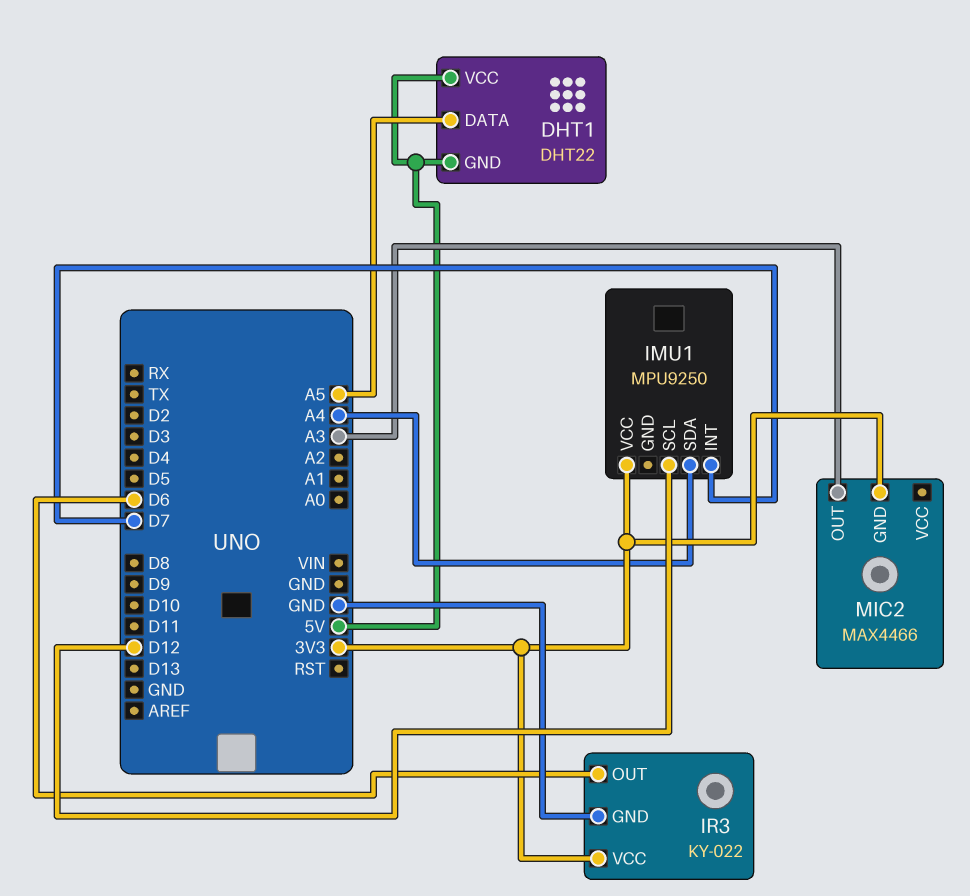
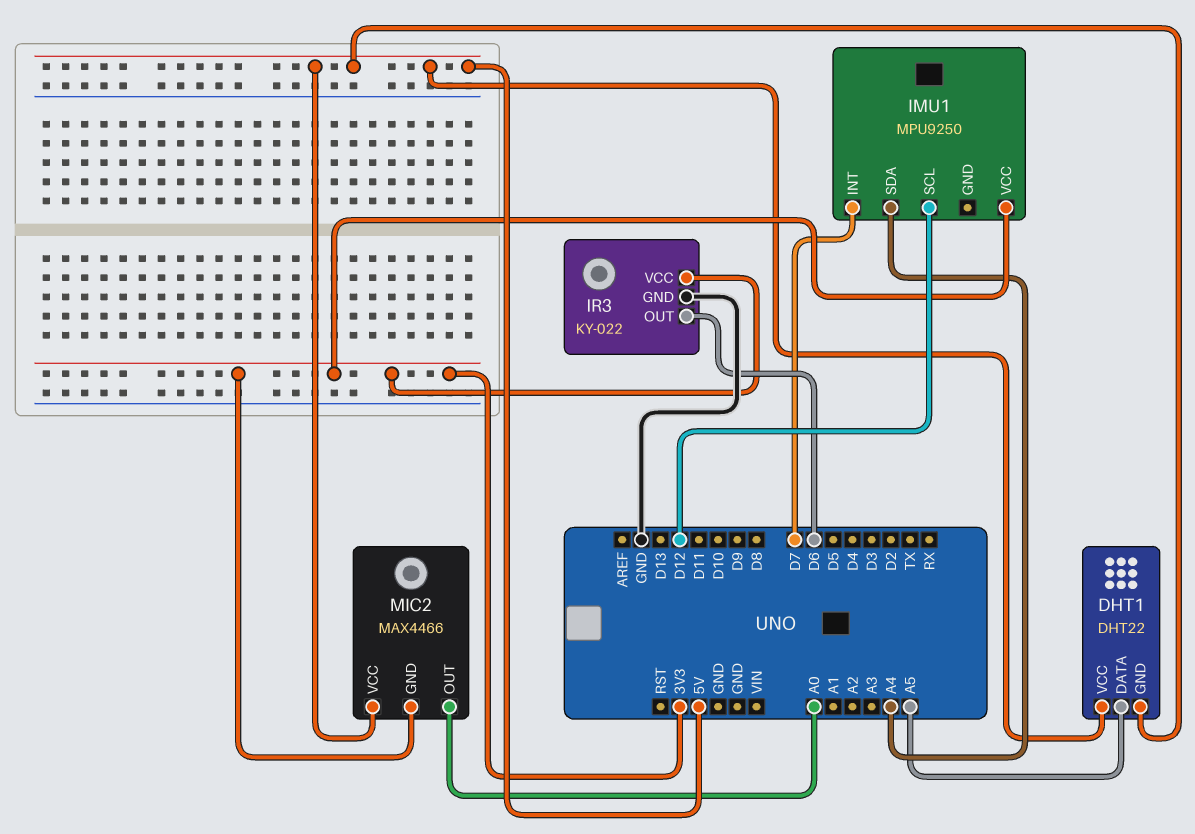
MIC2 pin OUT: A3 -> A0
MIC2 pin VCC: none -> 5V

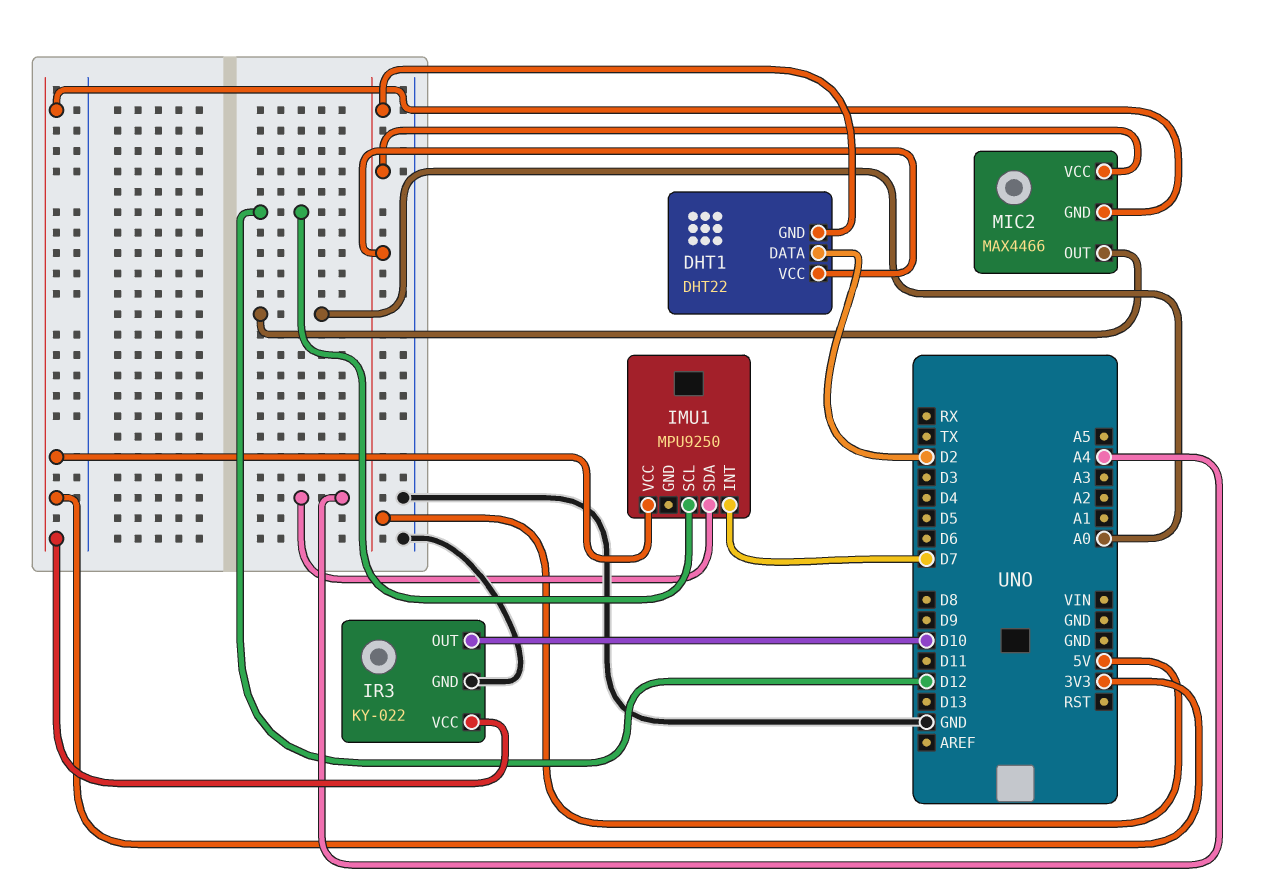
DHT1 pin DATA: A5 -> D2
IR3 pin OUT: D6 -> D10

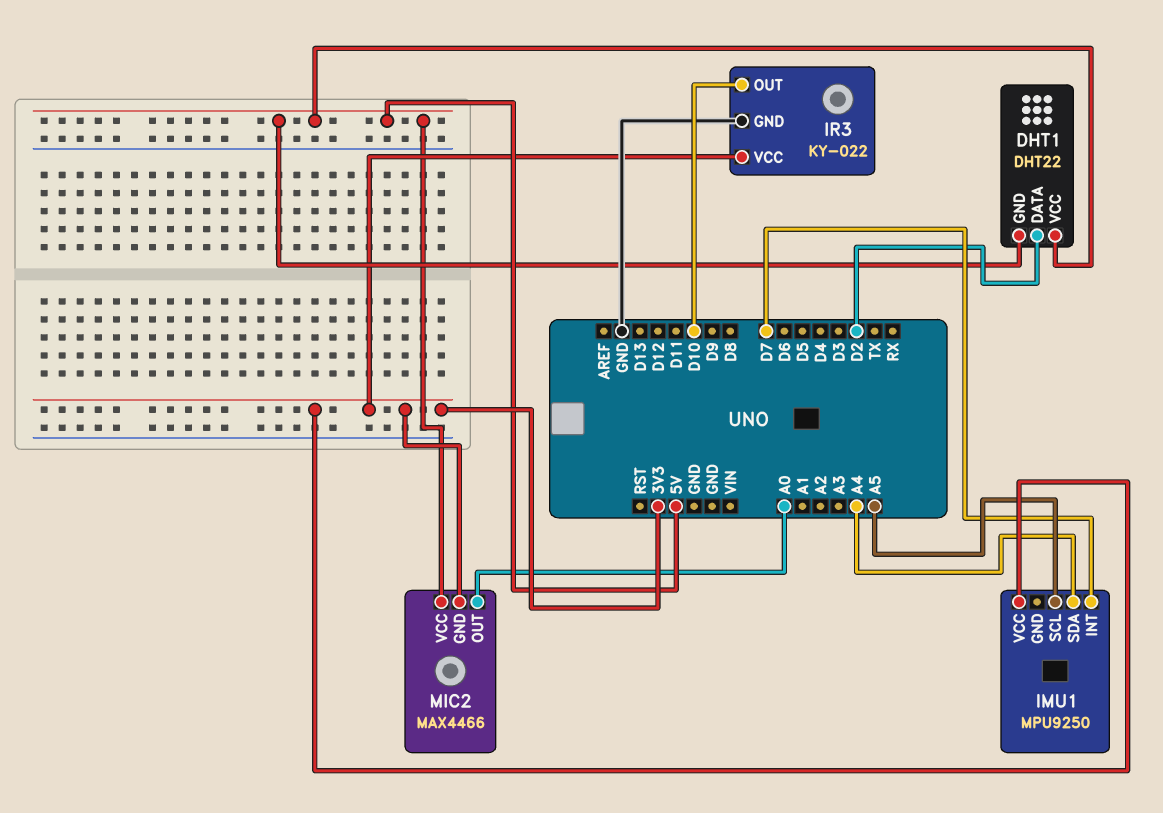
IMU1 pin SCL: D12 -> A5

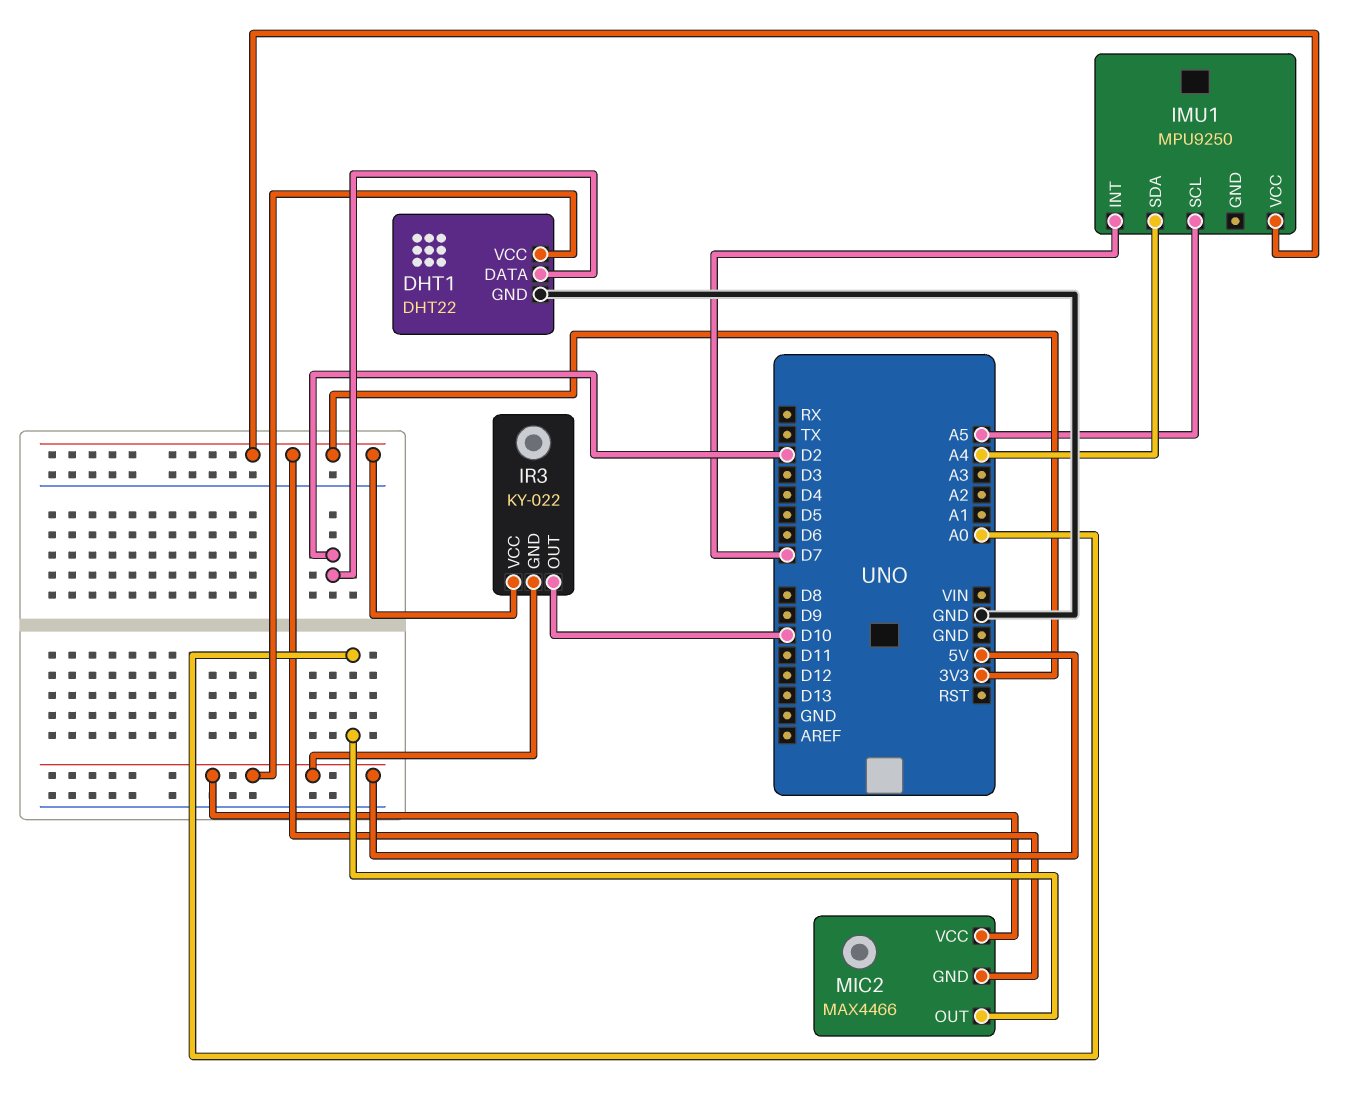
DHT1 pin GND: 5V -> GND
IR3 pin GND: GND -> 5V

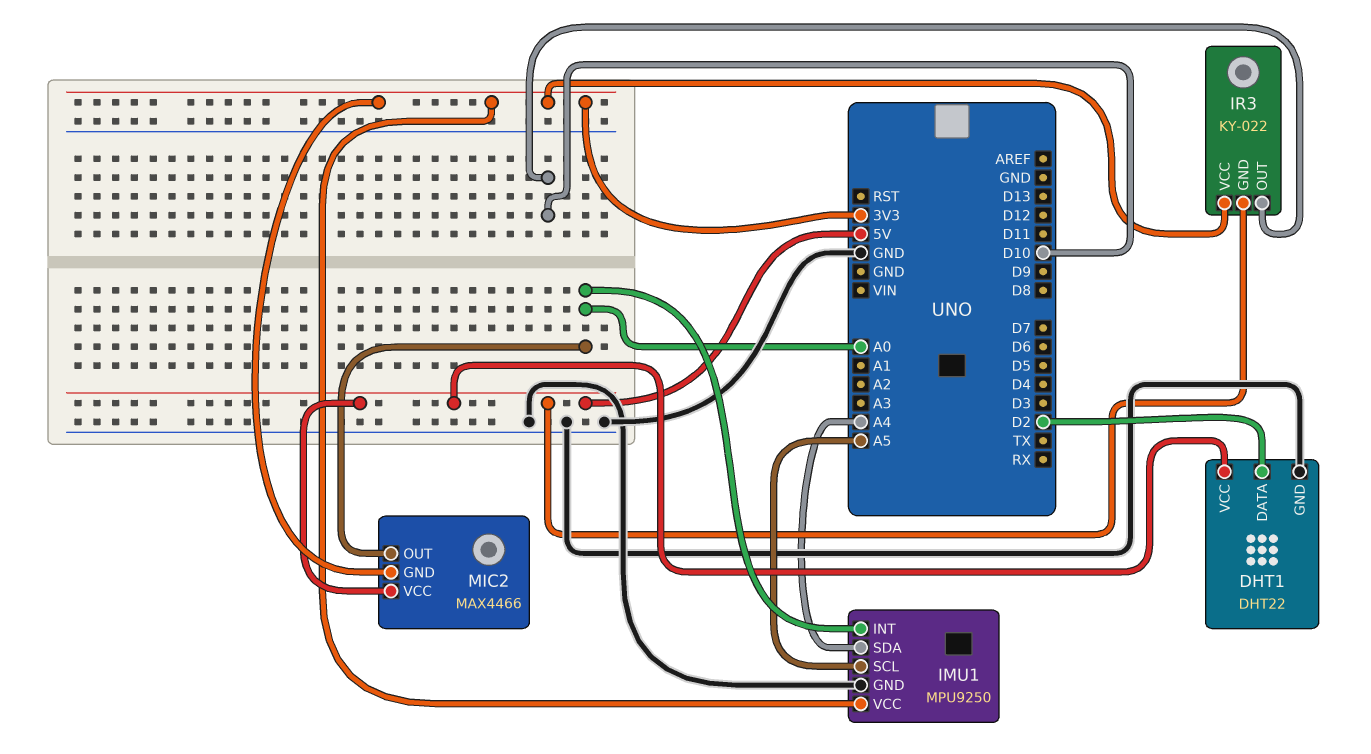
IMU1 pin GND: none -> GND
IMU1 pin INT: D7 -> A0

